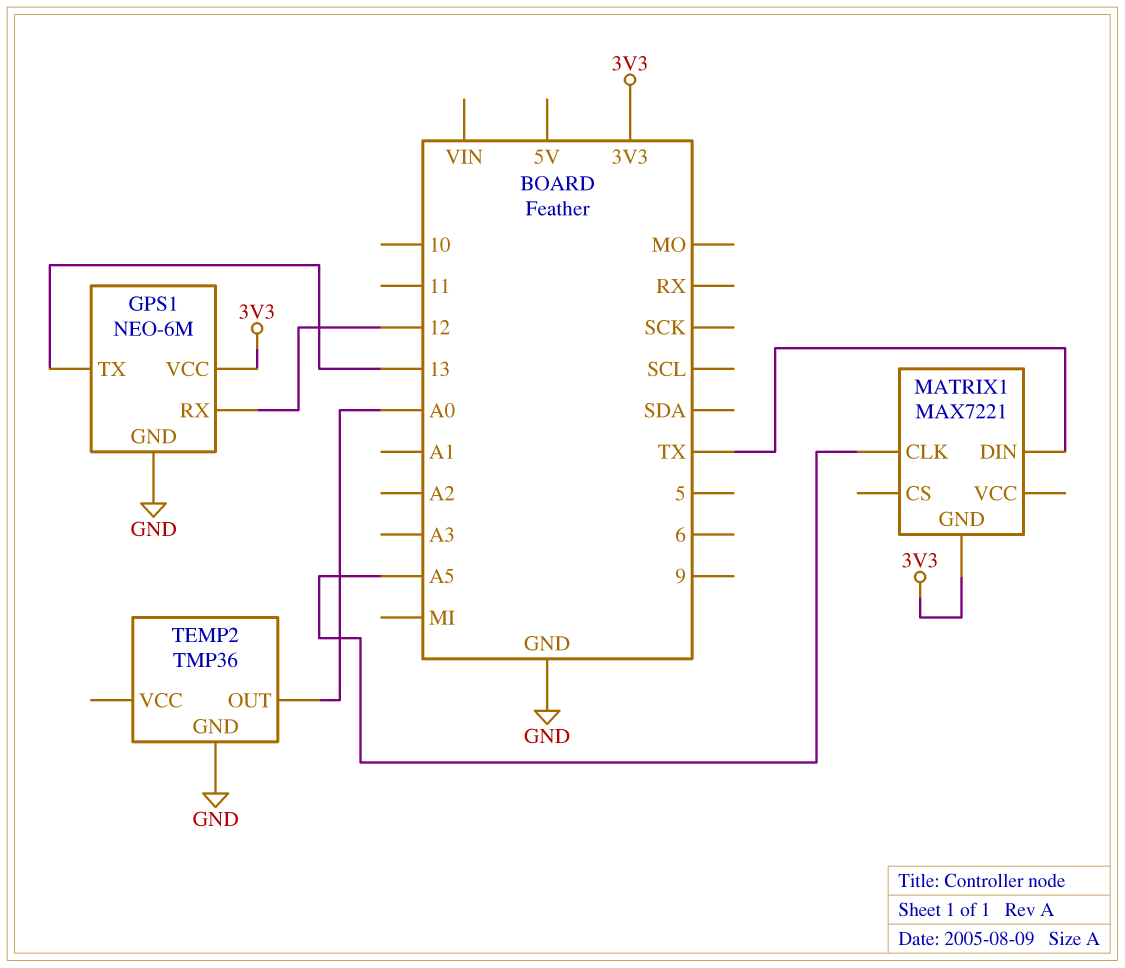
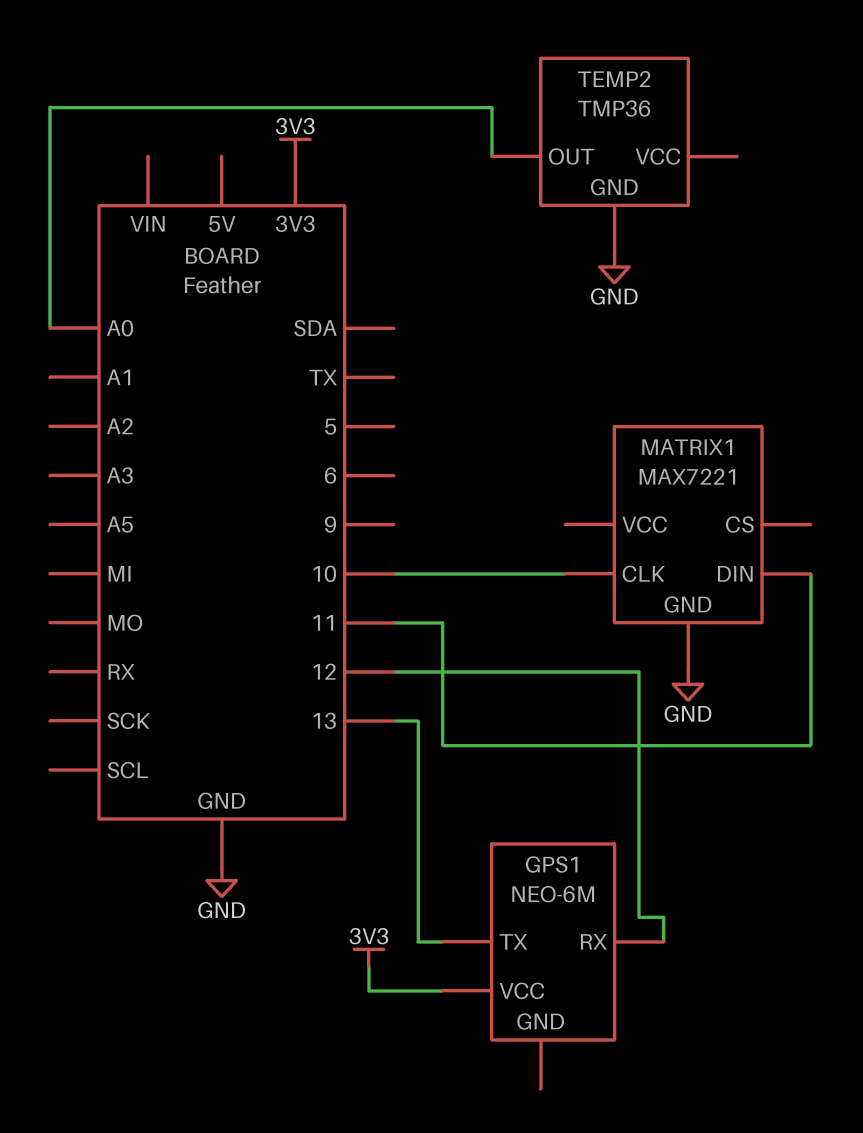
GPS1 pin GND: GND -> none
MATRIX1 pin CLK: A5 -> 10
MATRIX1 pin DIN: TX -> 11
MATRIX1 pin GND: 3V3 -> GND

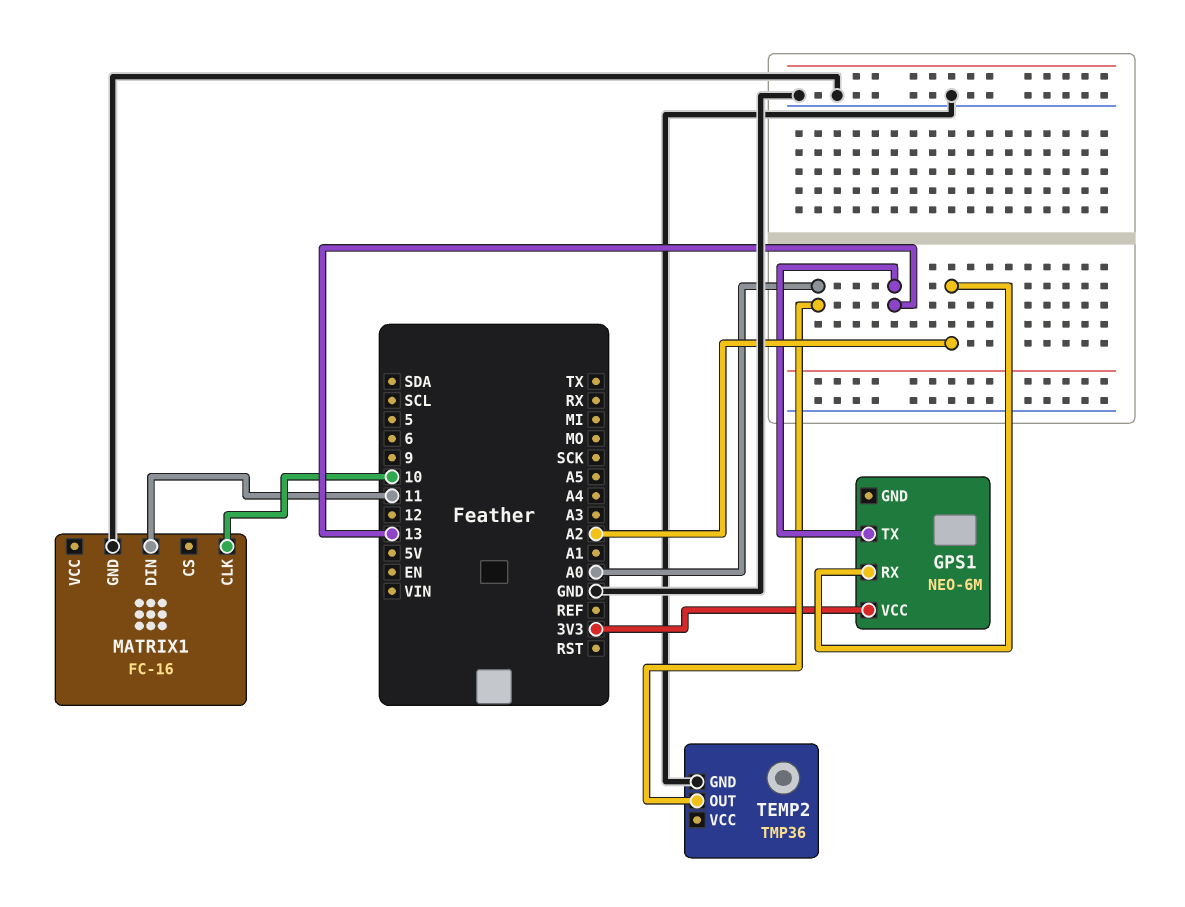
GPS1 pin RX: 12 -> A2
MATRIX1: MAX7221 -> FC-16

